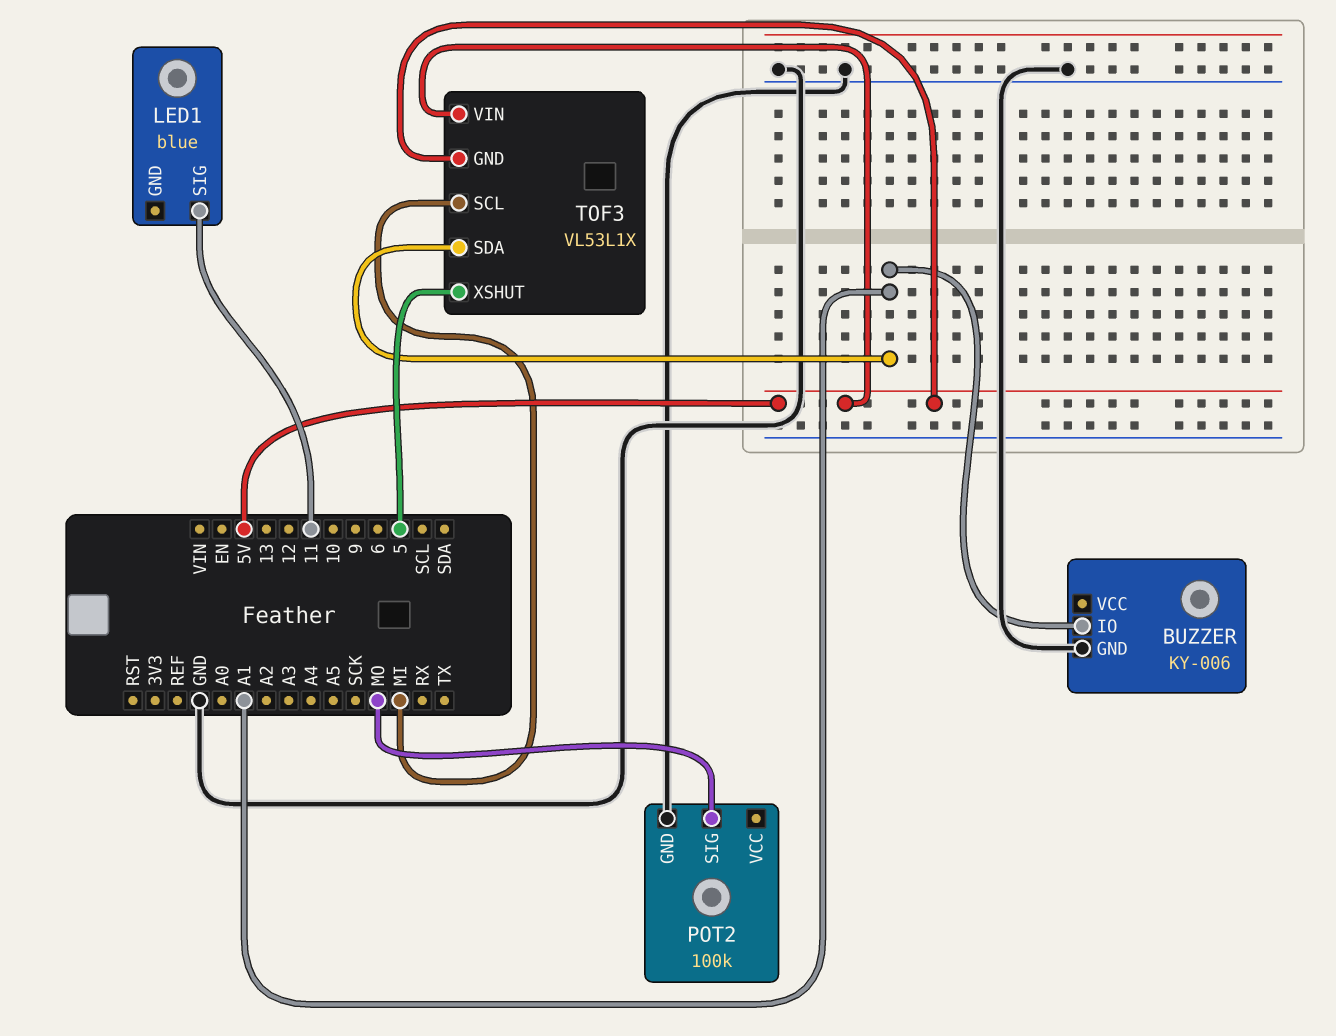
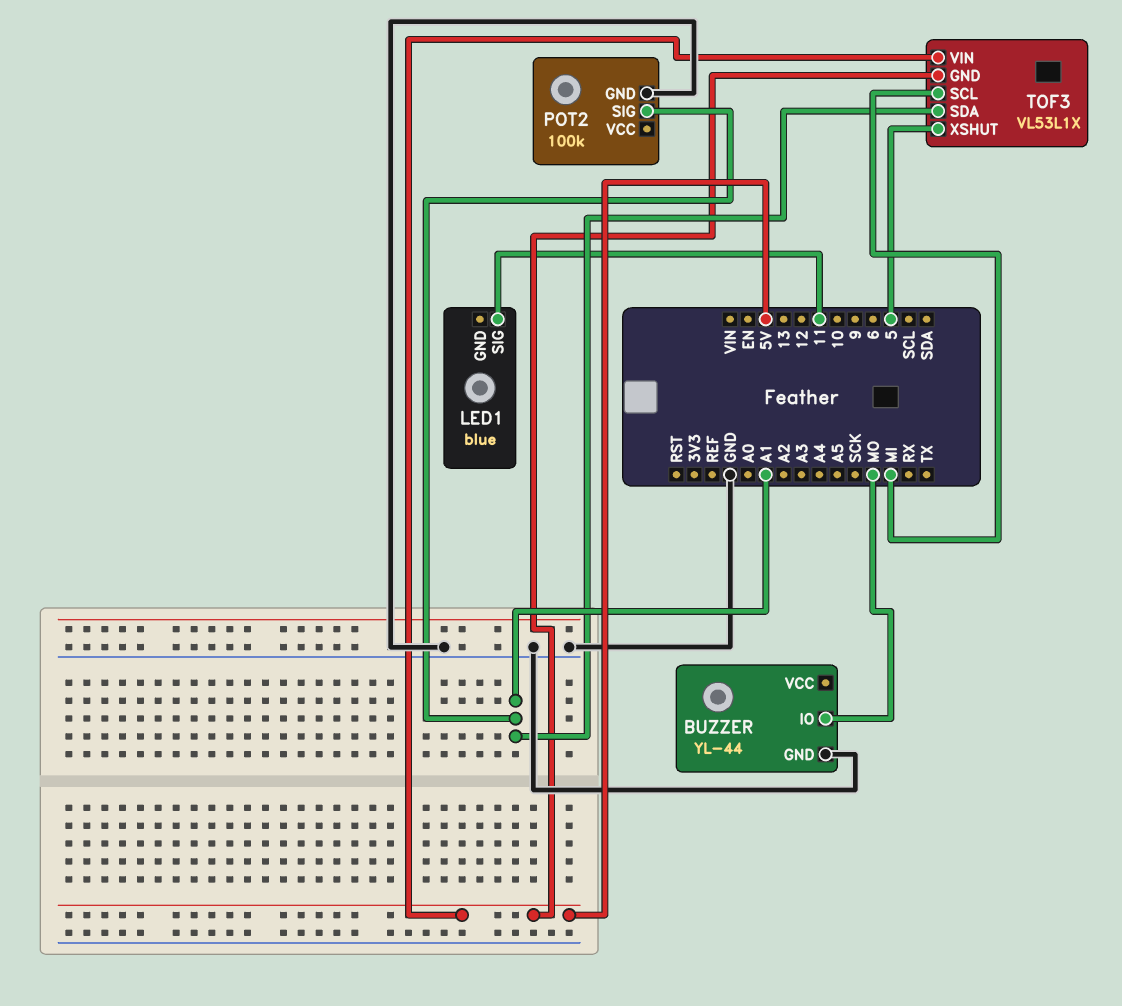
BUZZER: KY-006 -> YL-44
BUZZER pin IO: A1 -> MO
POT2 pin SIG: MO -> A1

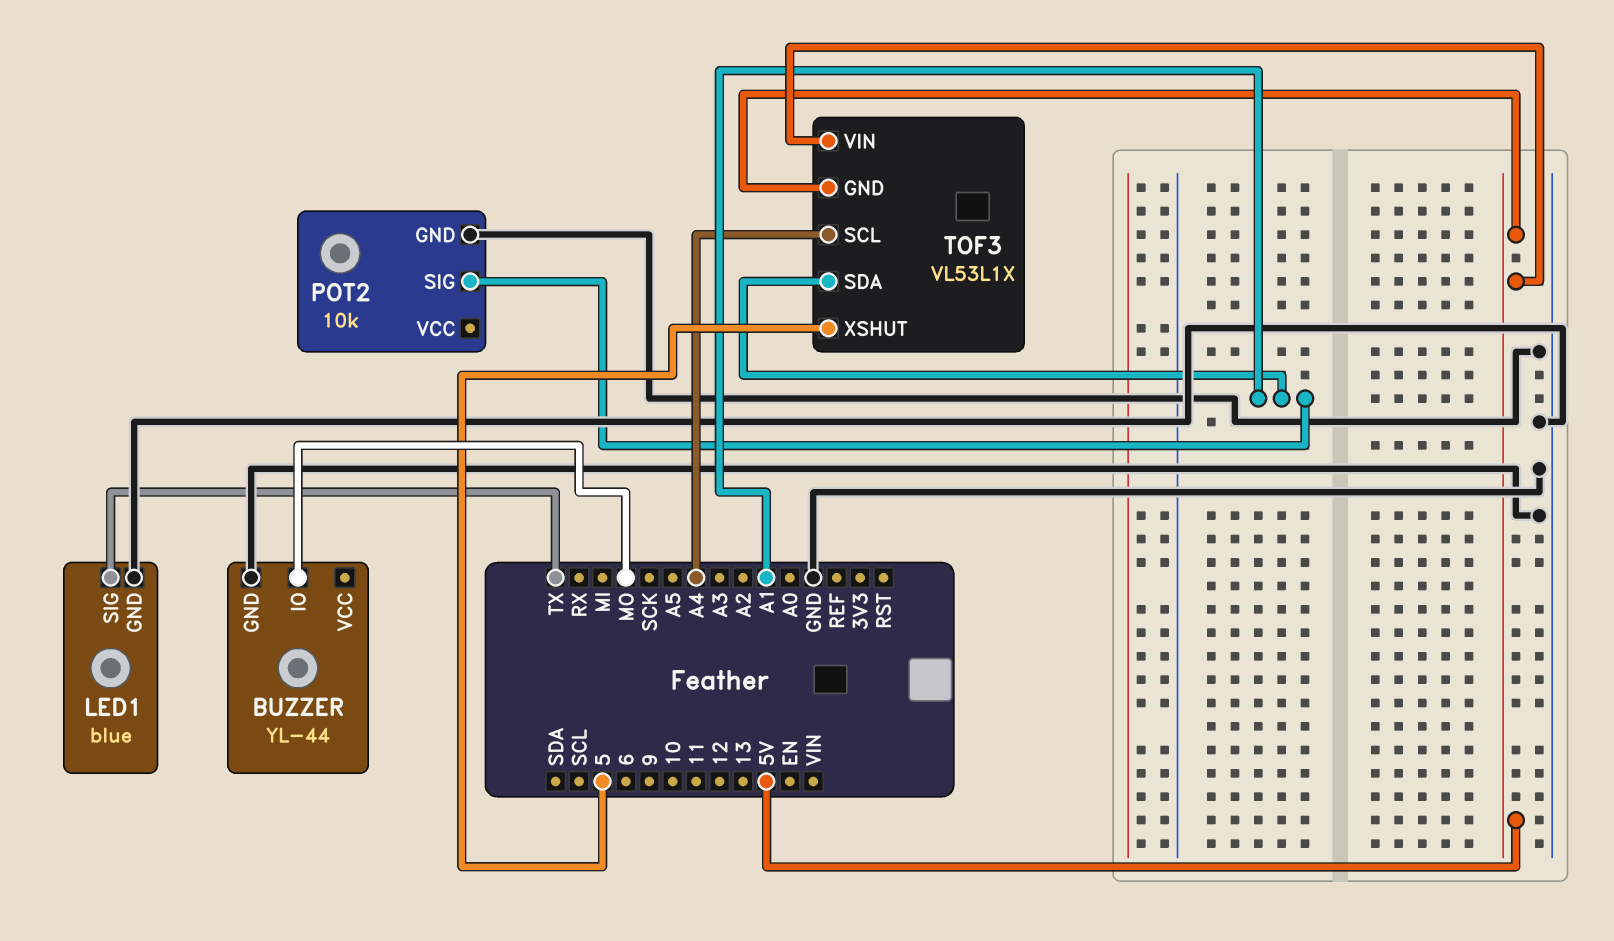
LED1 pin GND: none -> GND
LED1 pin SIG: 11 -> TX
POT2: 100k -> 10k
TOF3 pin SCL: MI -> A4

